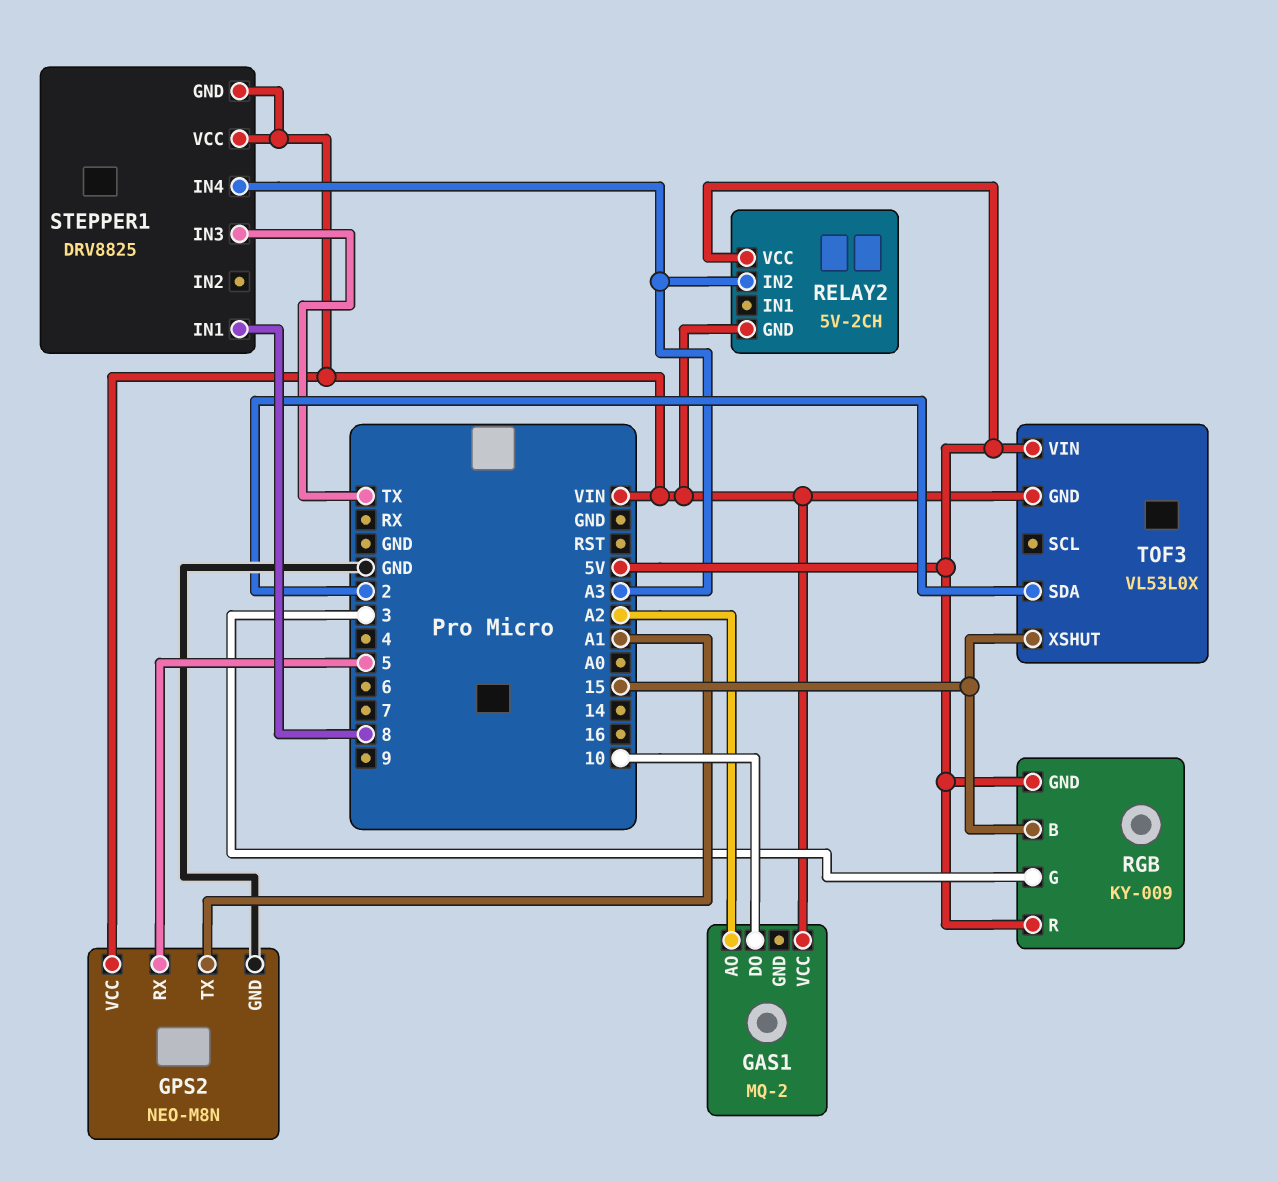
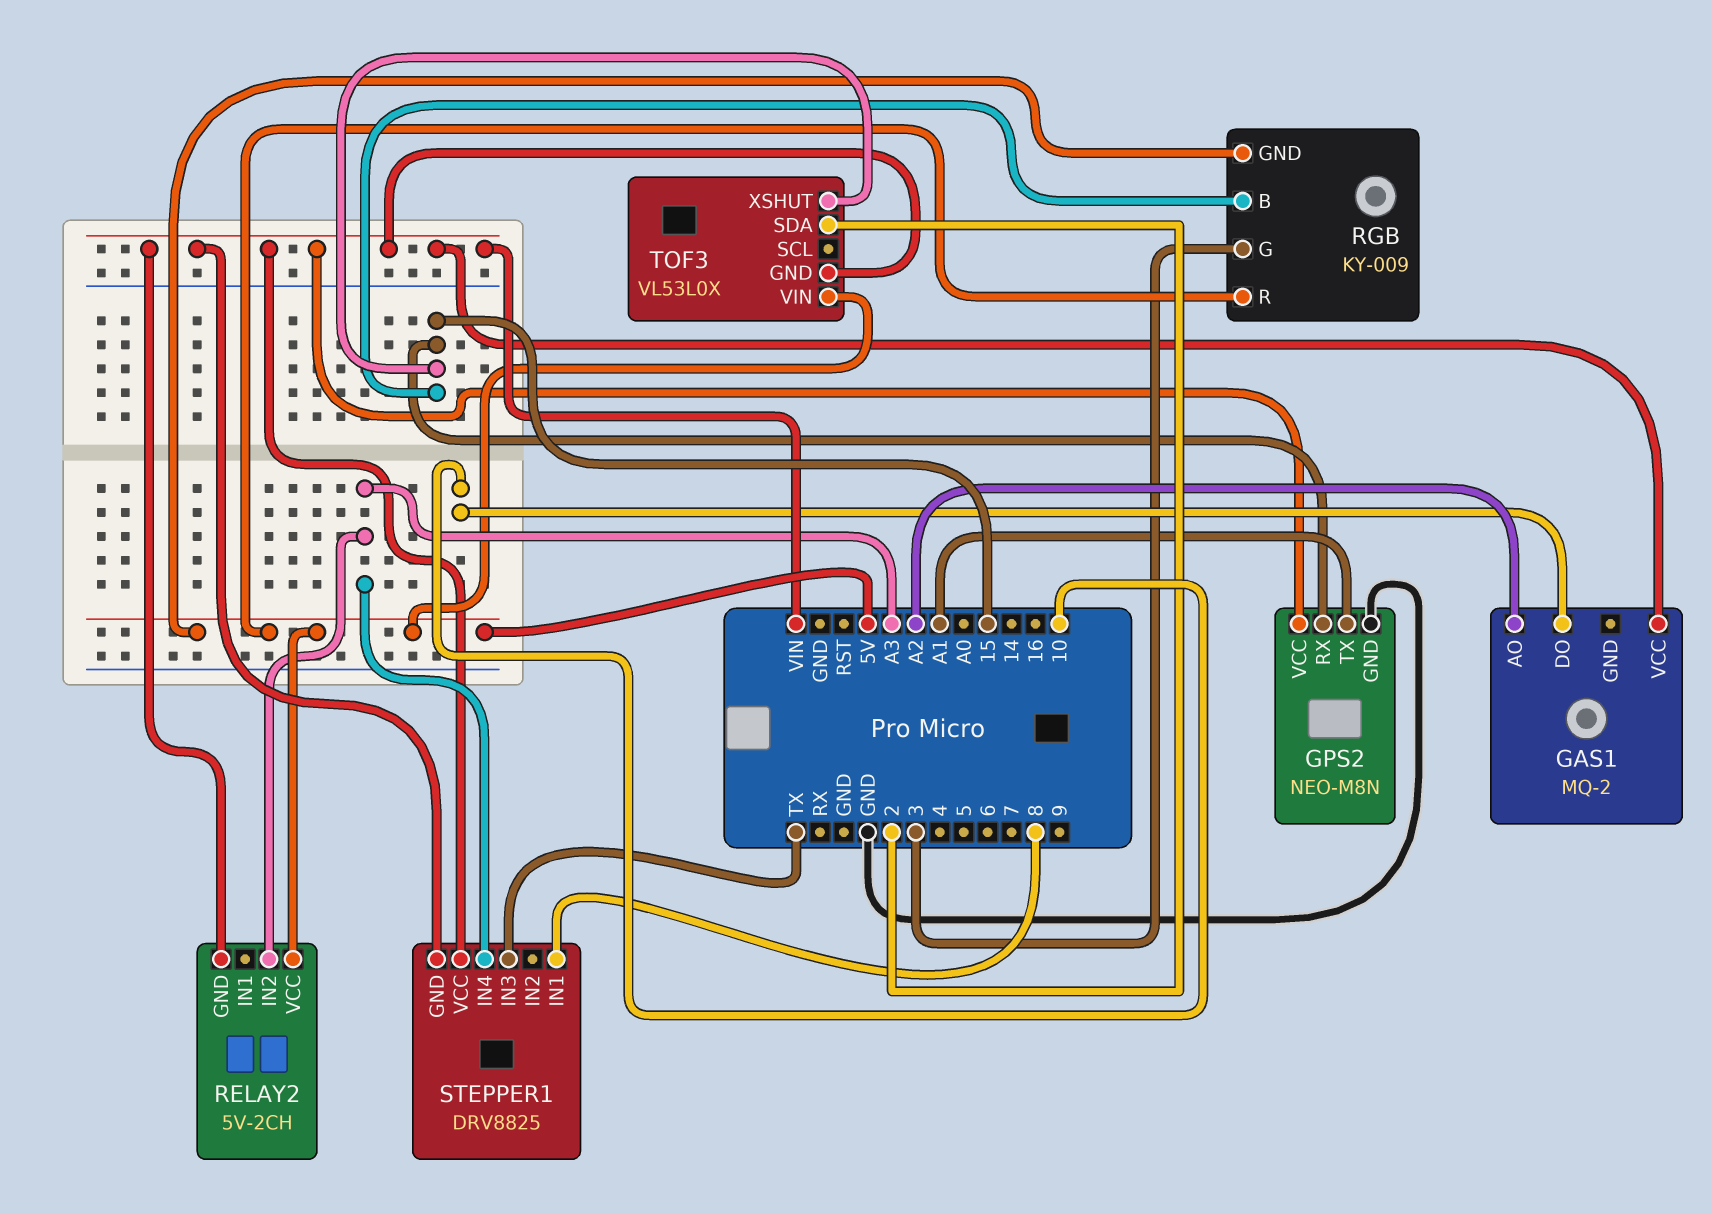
GPS2 pin RX: 5 -> 15

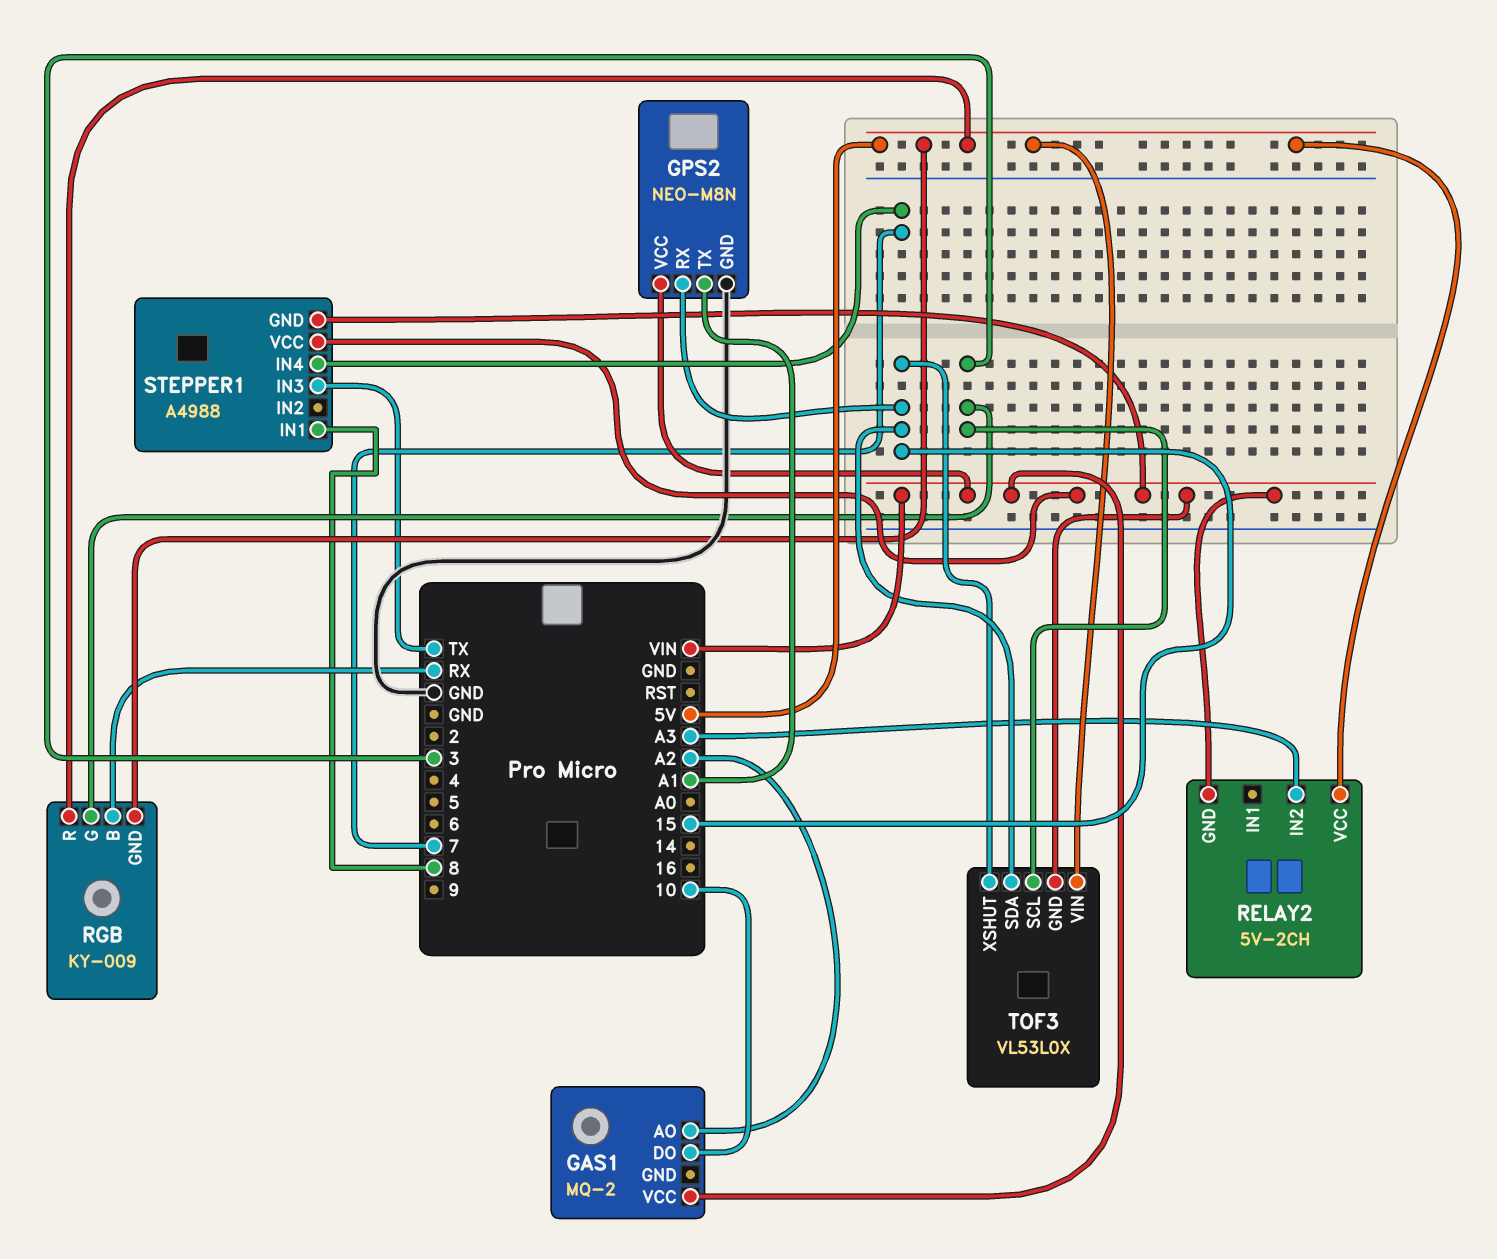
RGB pin B: 15 -> RX
STEPPER1: DRV8825 -> A4988
STEPPER1 pin IN4: A3 -> 7
TOF3 pin SCL: none -> 3
TOF3 pin SDA: 2 -> 15

